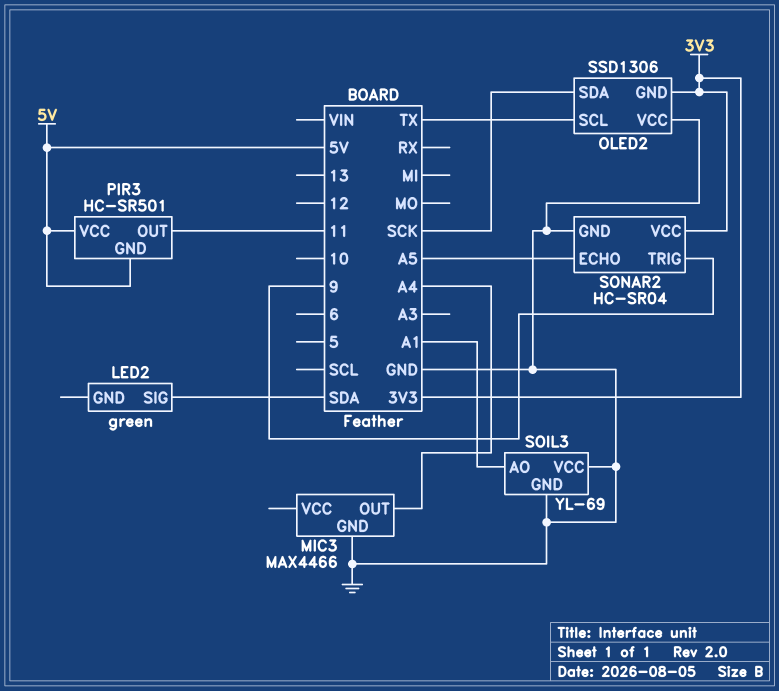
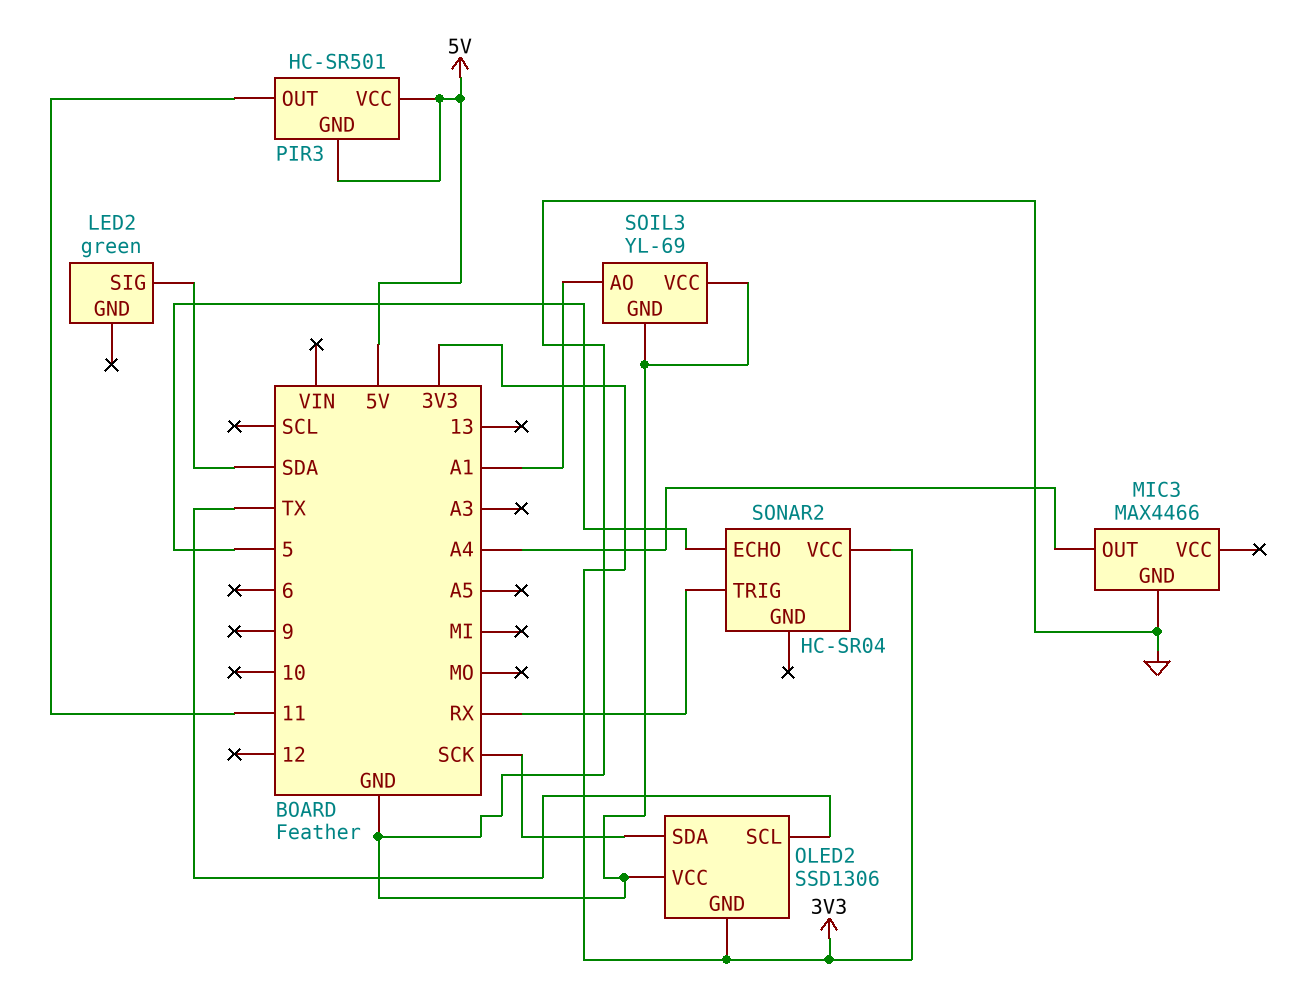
SONAR2 pin ECHO: A5 -> 5
SONAR2 pin GND: GND -> none
SONAR2 pin TRIG: 9 -> RX

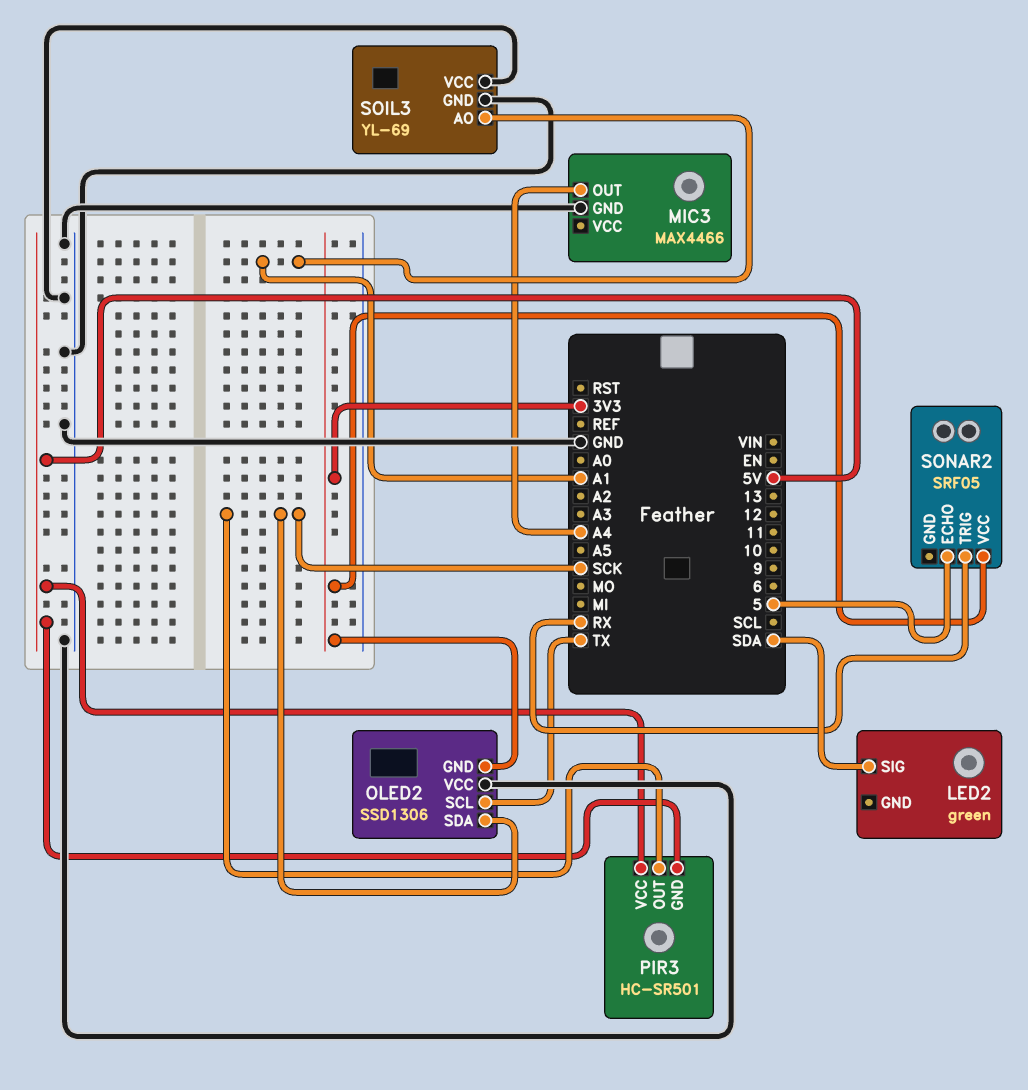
PIR3 pin OUT: 11 -> SCK
SONAR2: HC-SR04 -> SRF05

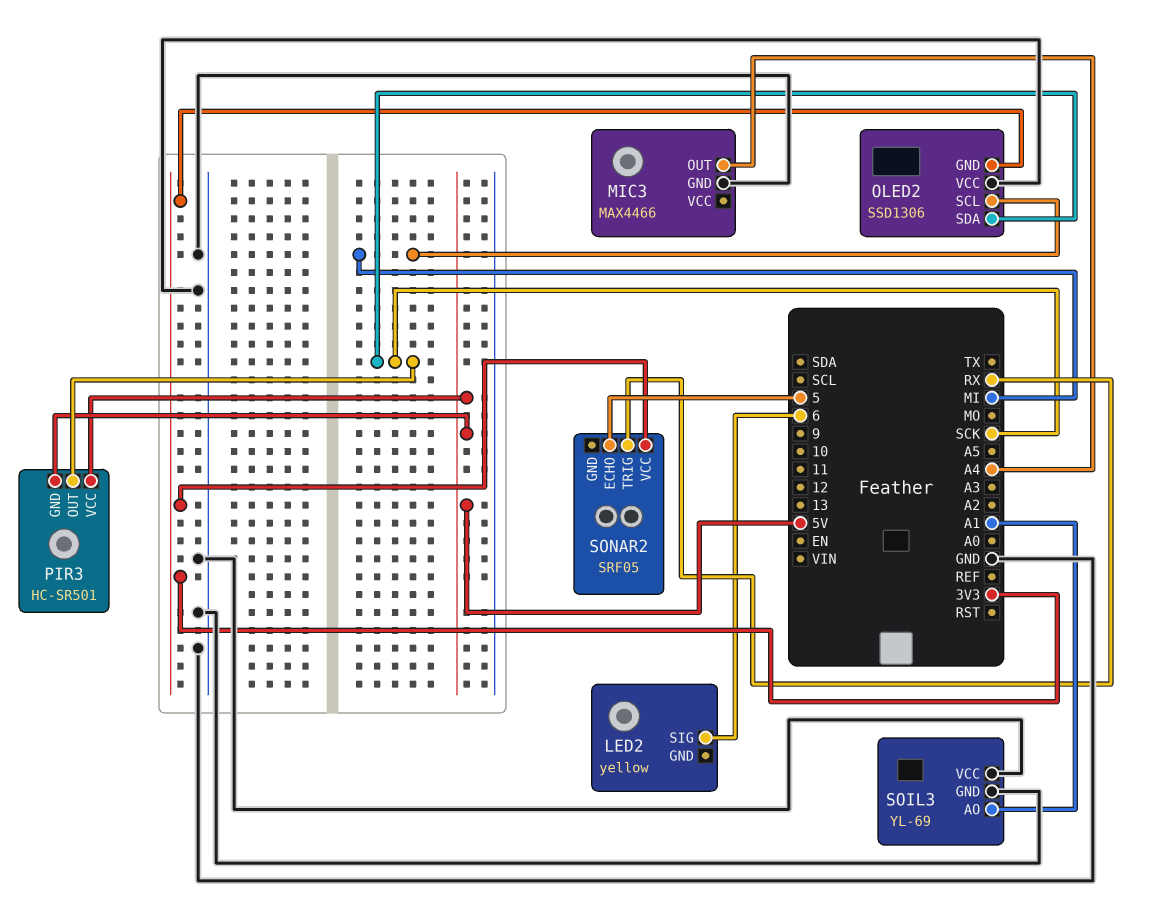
LED2: green -> yellow
LED2 pin SIG: SDA -> 6
OLED2 pin SCL: TX -> MI

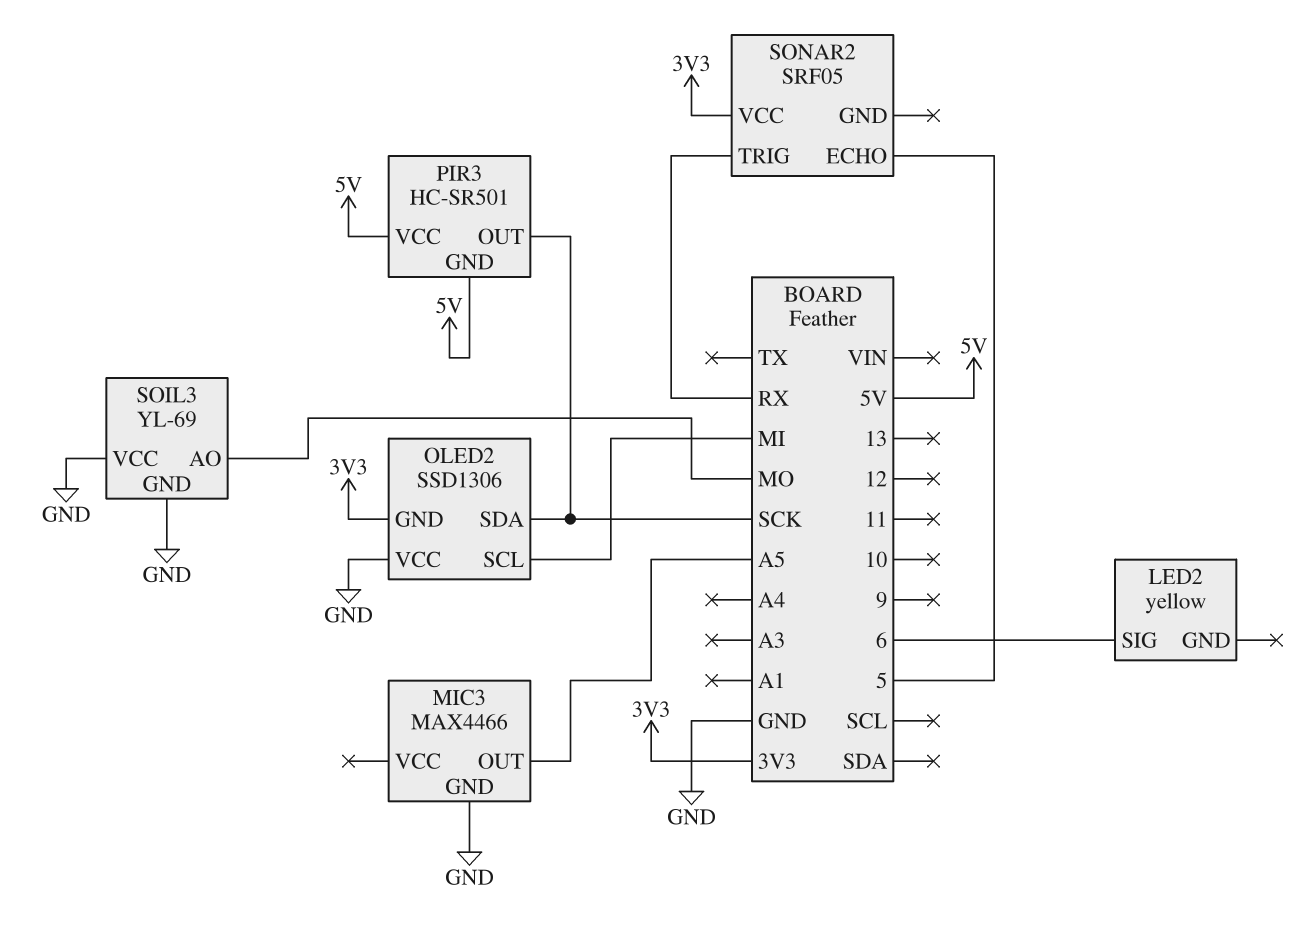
MIC3 pin OUT: A4 -> A5
SOIL3 pin AO: A1 -> MO

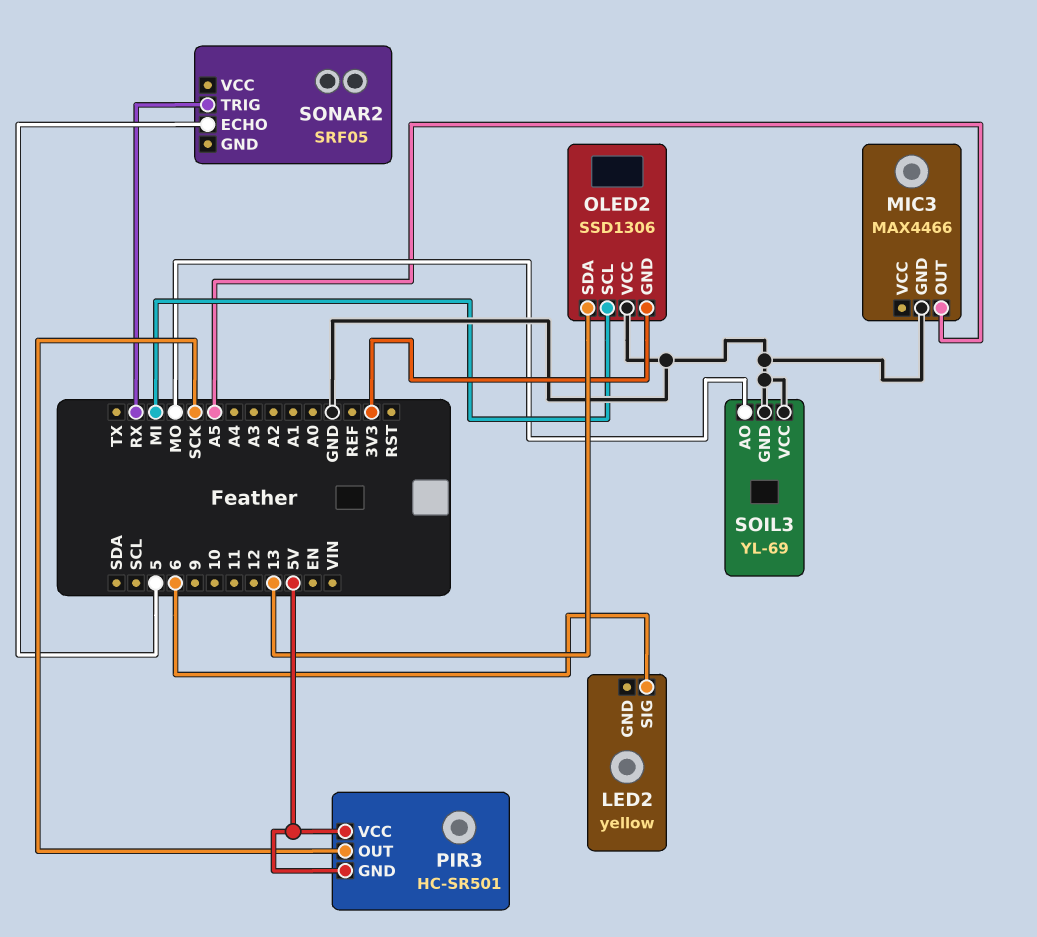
OLED2 pin SDA: SCK -> 13
SONAR2 pin VCC: 3V3 -> none

